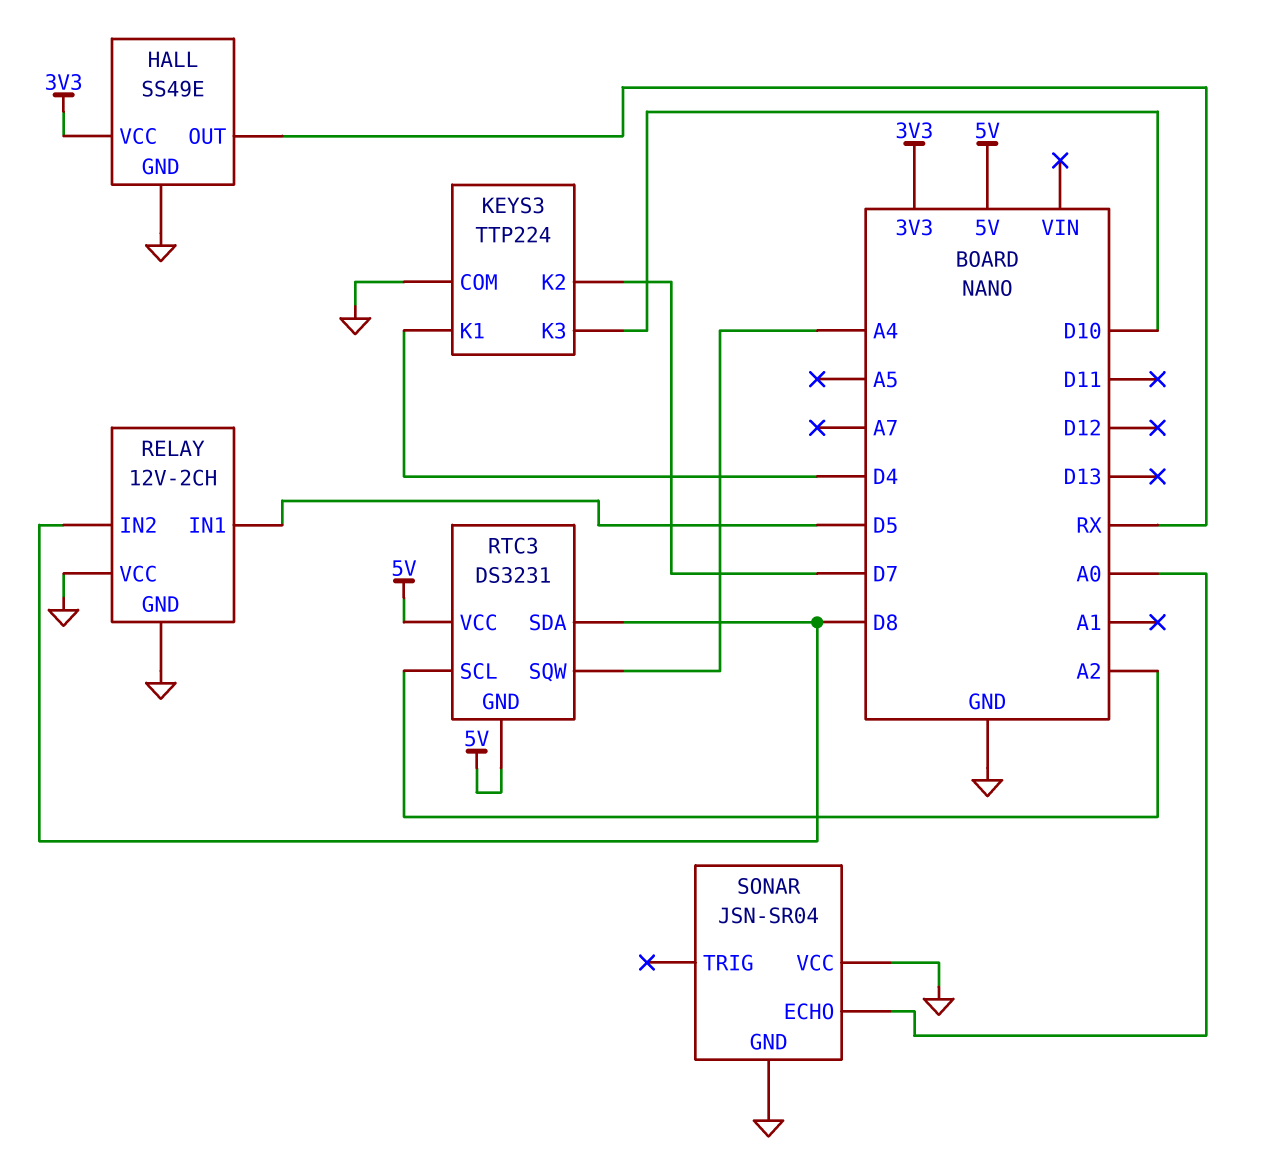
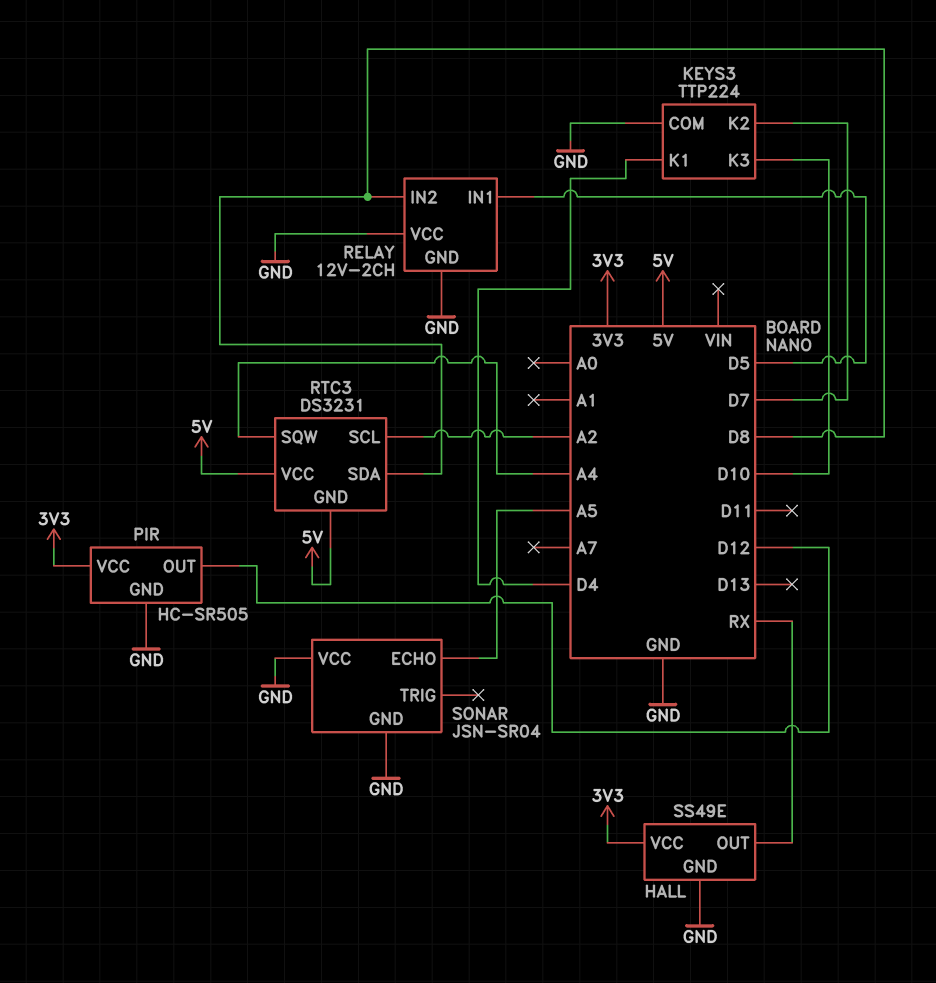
PIR: none -> HC-SR505
PIR pin GND: none -> GND
PIR pin OUT: none -> D12
PIR pin VCC: none -> 3V3
SONAR pin ECHO: A0 -> A5

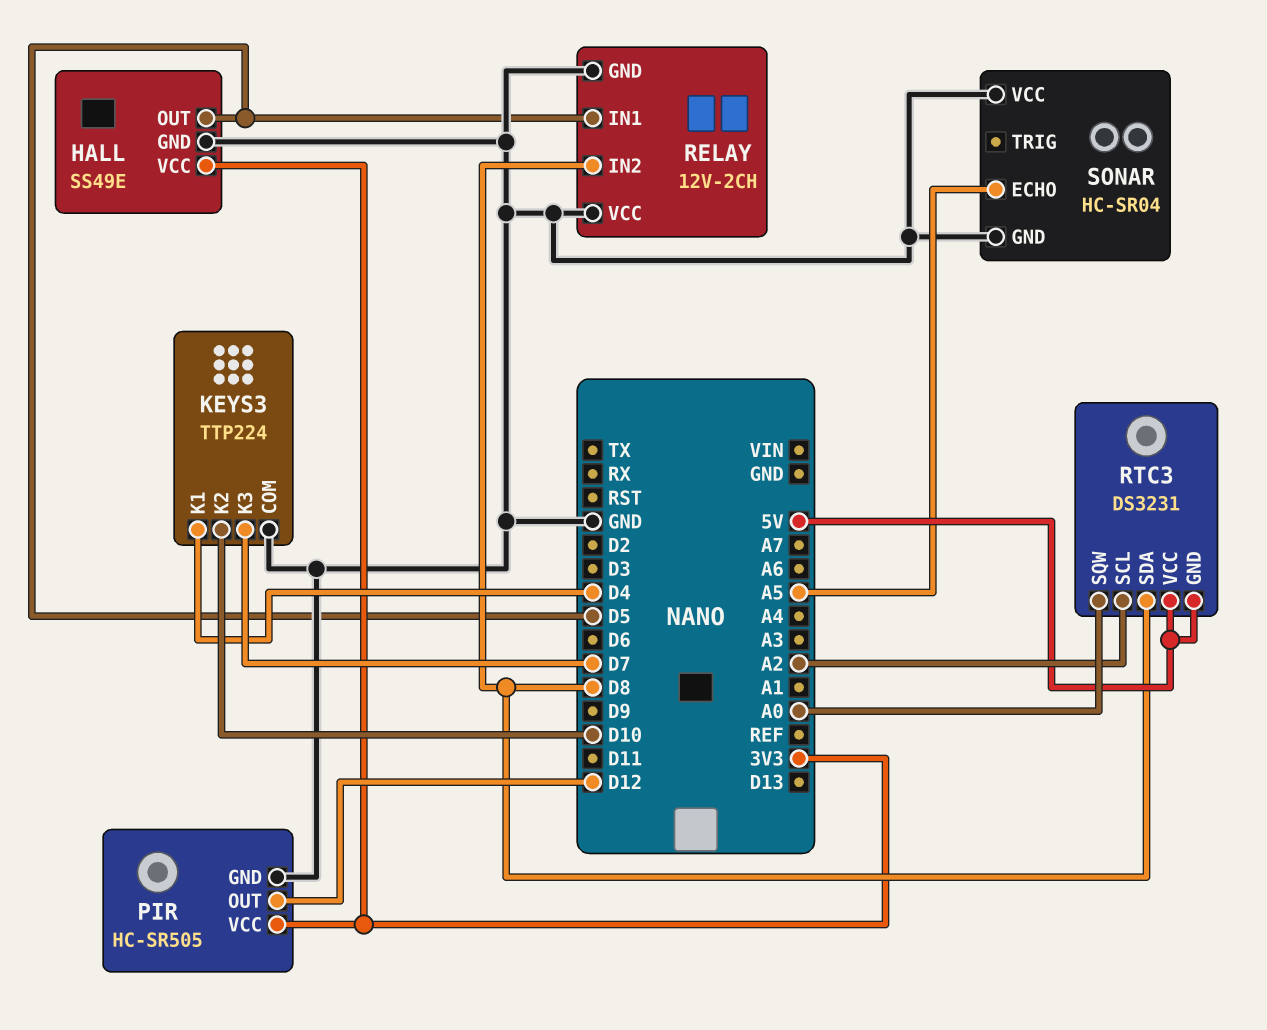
HALL pin OUT: RX -> D5
KEYS3 pin K2: D7 -> D10
KEYS3 pin K3: D10 -> D7
RTC3 pin SQW: A4 -> A0
SONAR: JSN-SR04 -> HC-SR04

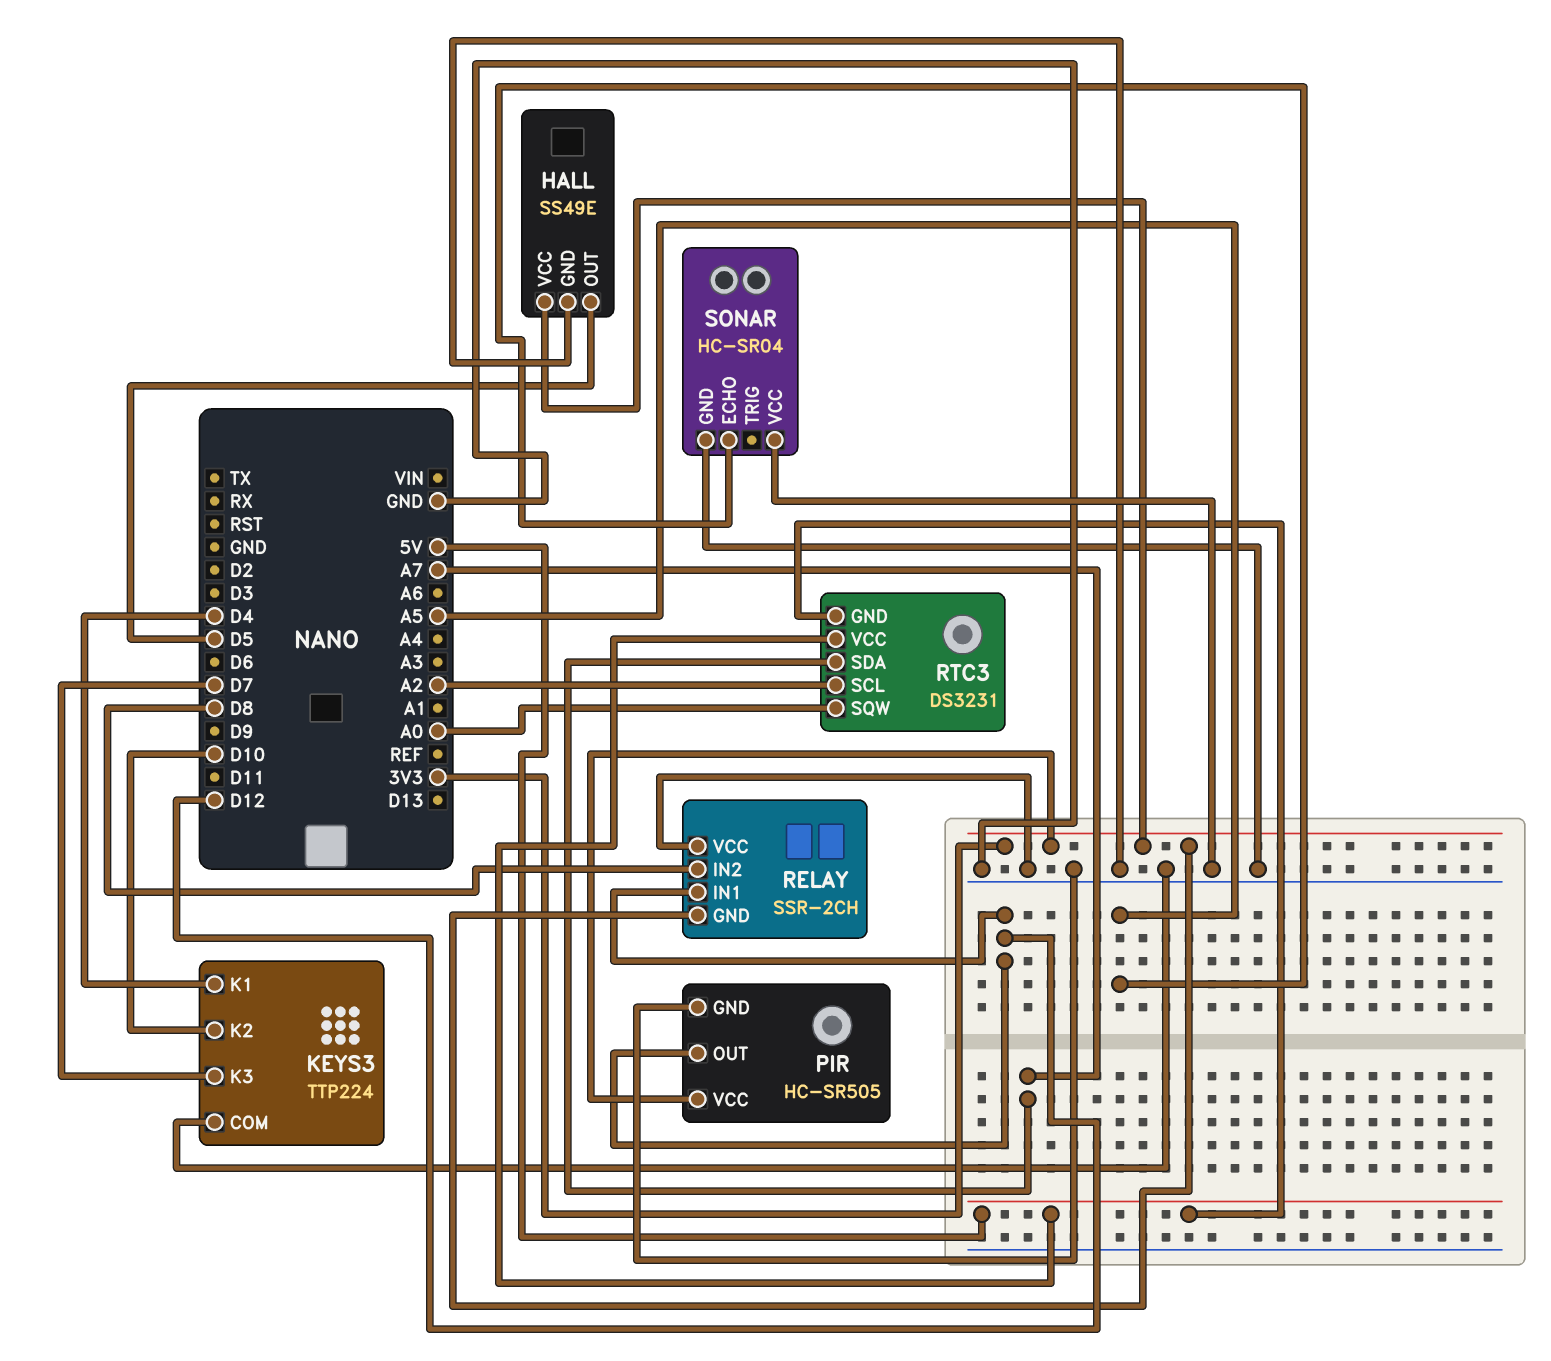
RELAY: 12V-2CH -> SSR-2CH
RELAY pin GND: GND -> 3V3
RELAY pin IN1: D5 -> D12
RTC3 pin SDA: D8 -> A7

